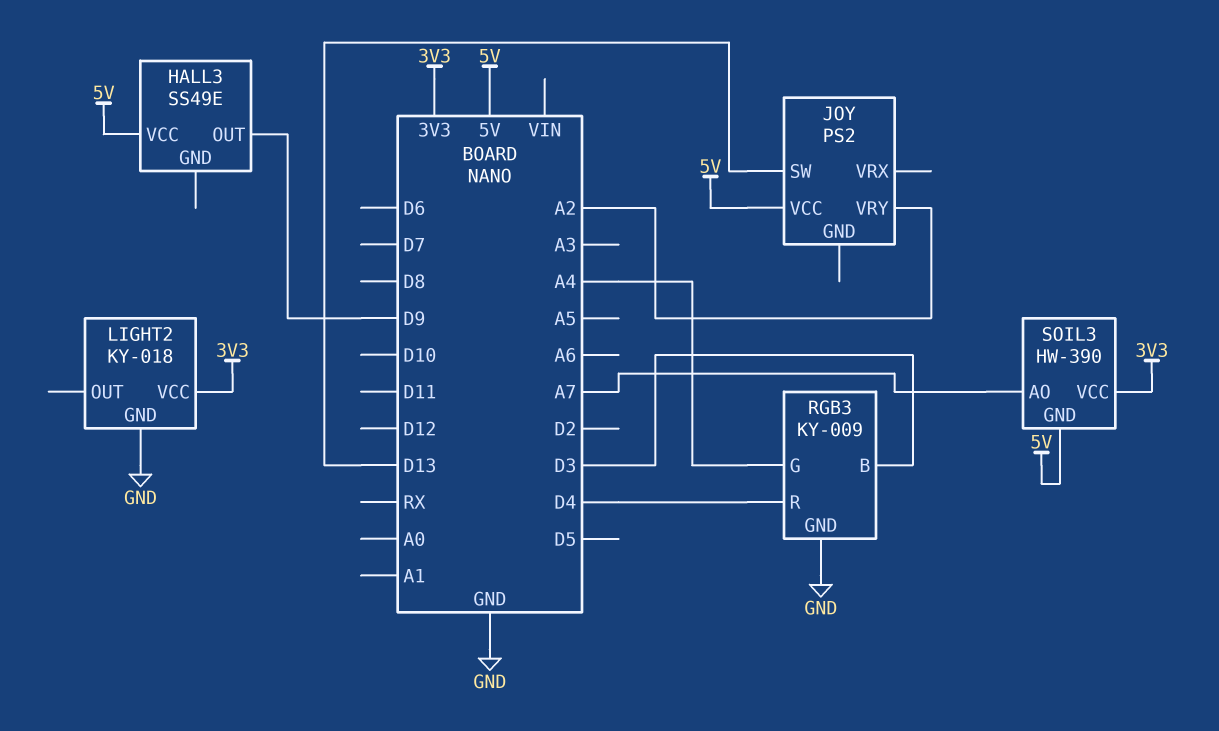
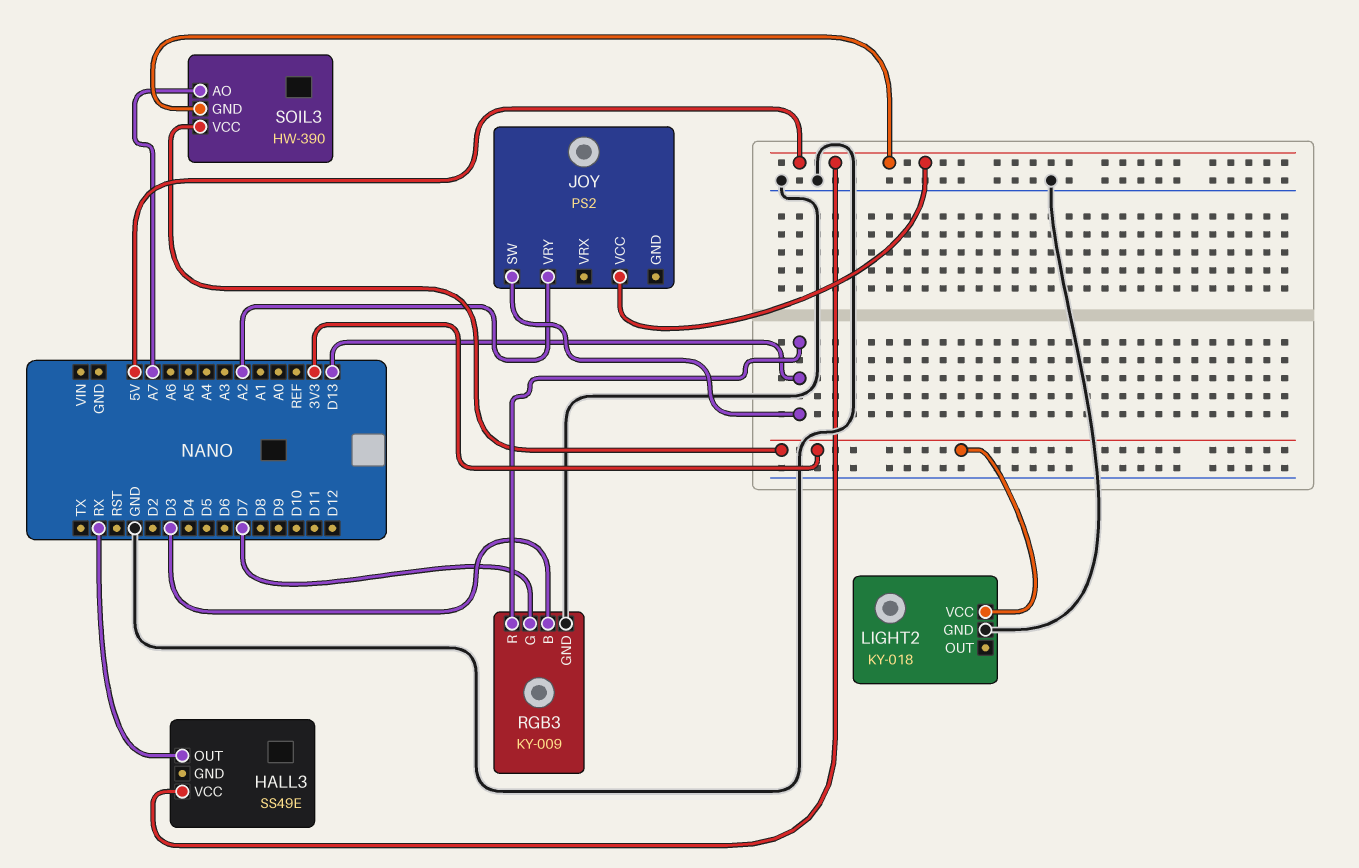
HALL3 pin OUT: D9 -> RX
RGB3 pin G: A4 -> D7
RGB3 pin R: D4 -> D13

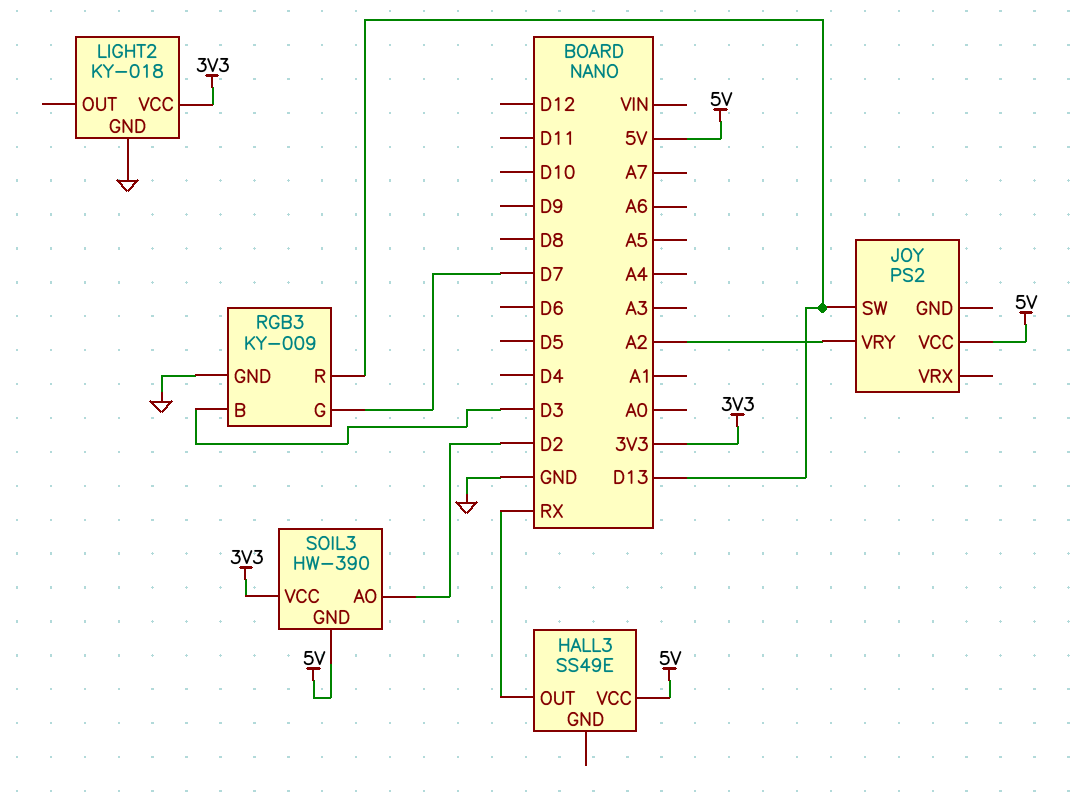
SOIL3 pin AO: A7 -> D2

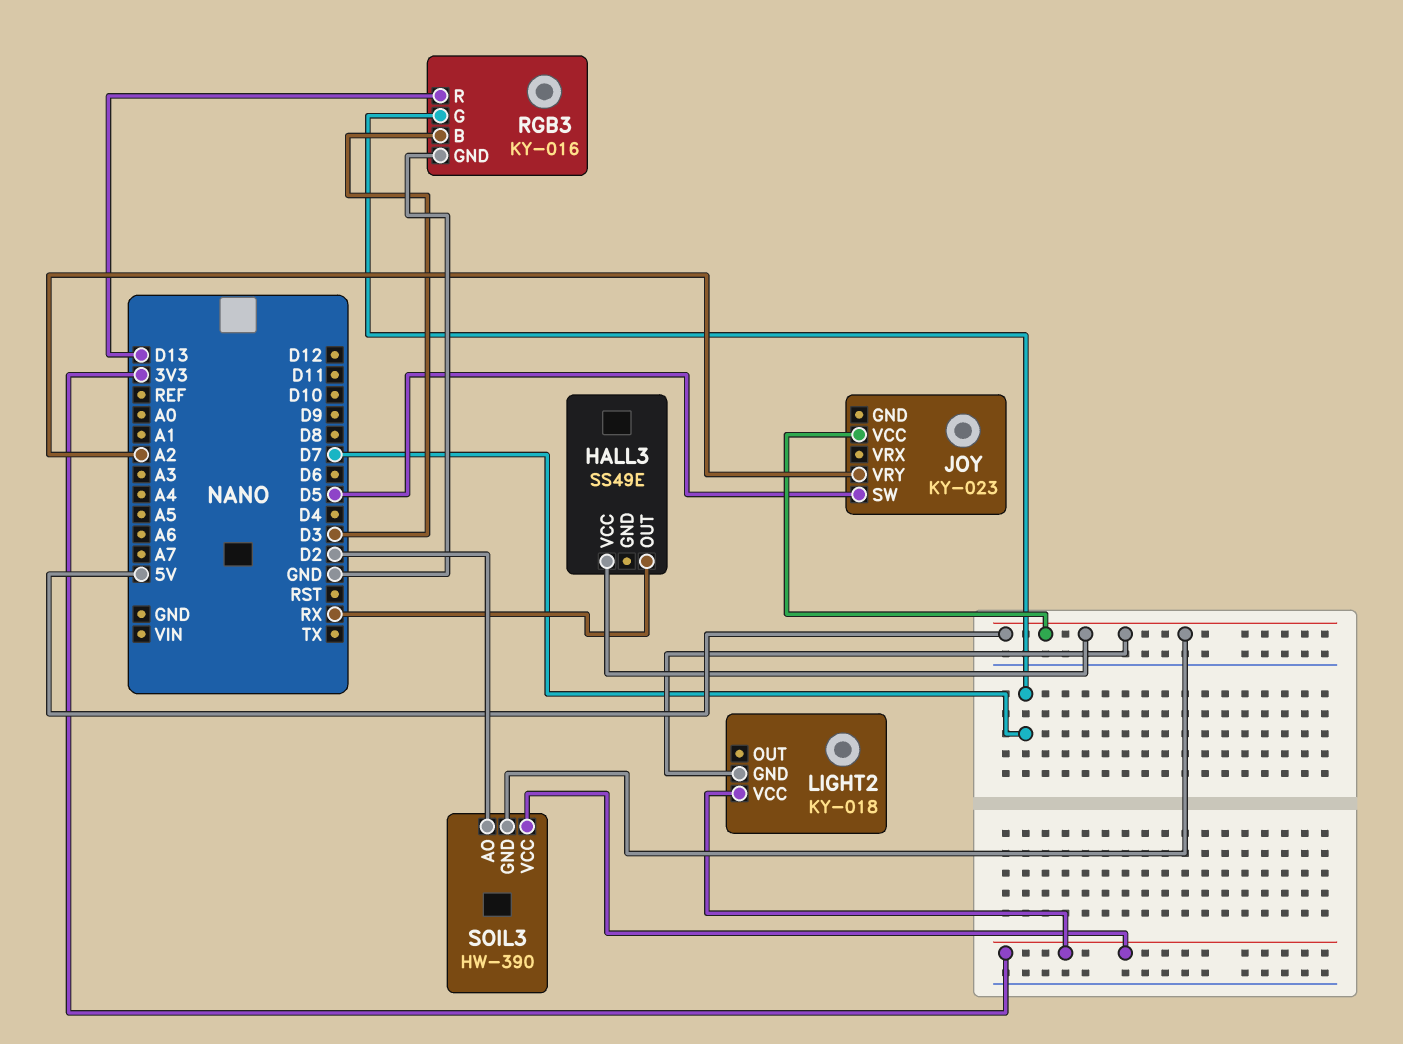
JOY: PS2 -> KY-023
JOY pin SW: D13 -> D5
LIGHT2 pin GND: GND -> 5V
RGB3: KY-009 -> KY-016

